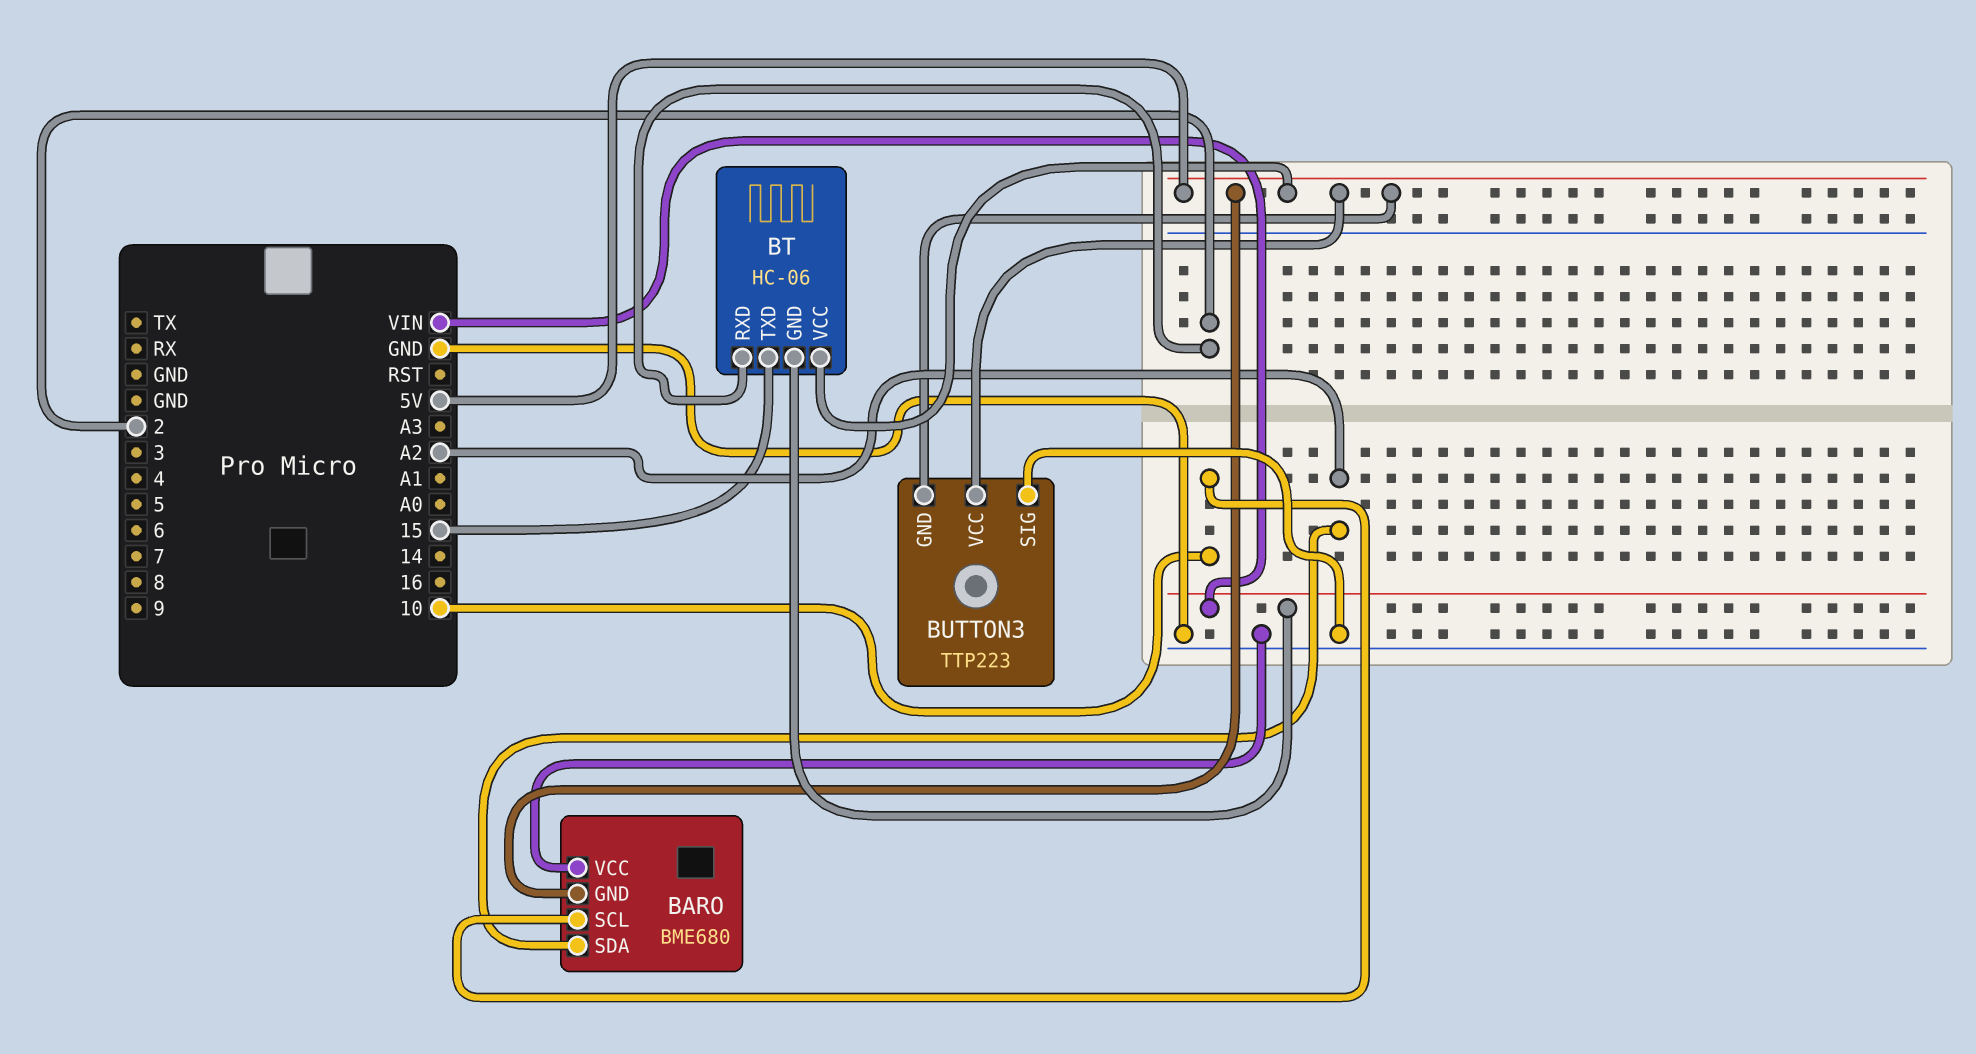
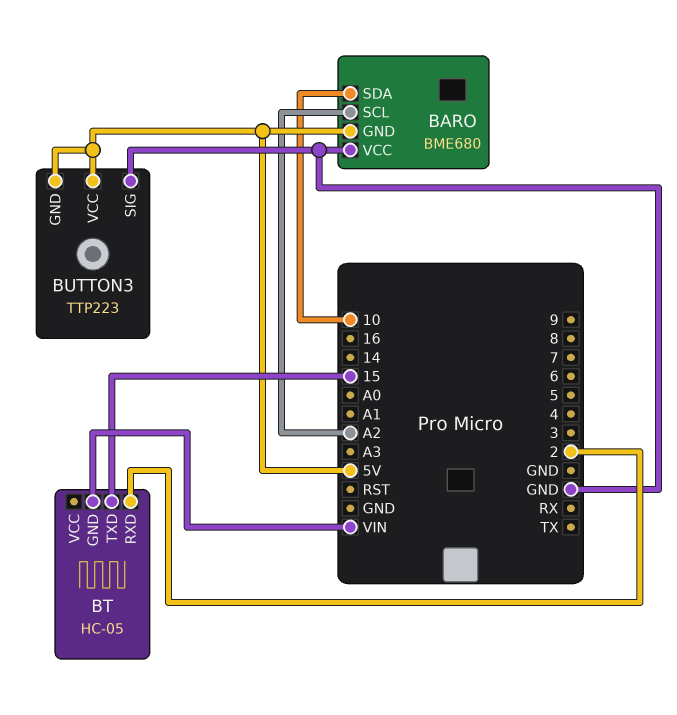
BARO pin SCL: 10 -> A2
BARO pin SDA: A2 -> 10
BT: HC-06 -> HC-05
BT pin VCC: 5V -> none

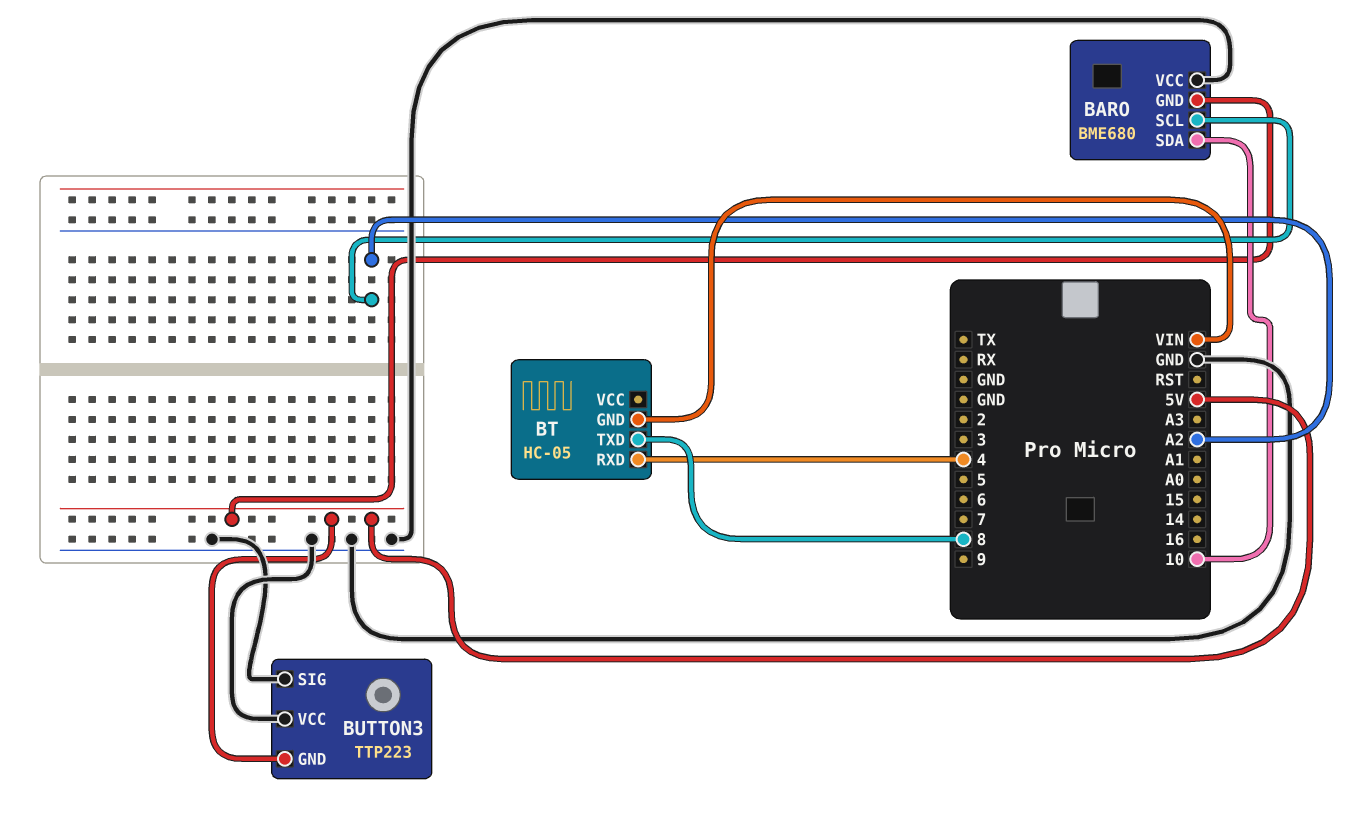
BT pin RXD: 2 -> 4
BT pin TXD: 15 -> 8
BUTTON3 pin VCC: 5V -> GND

